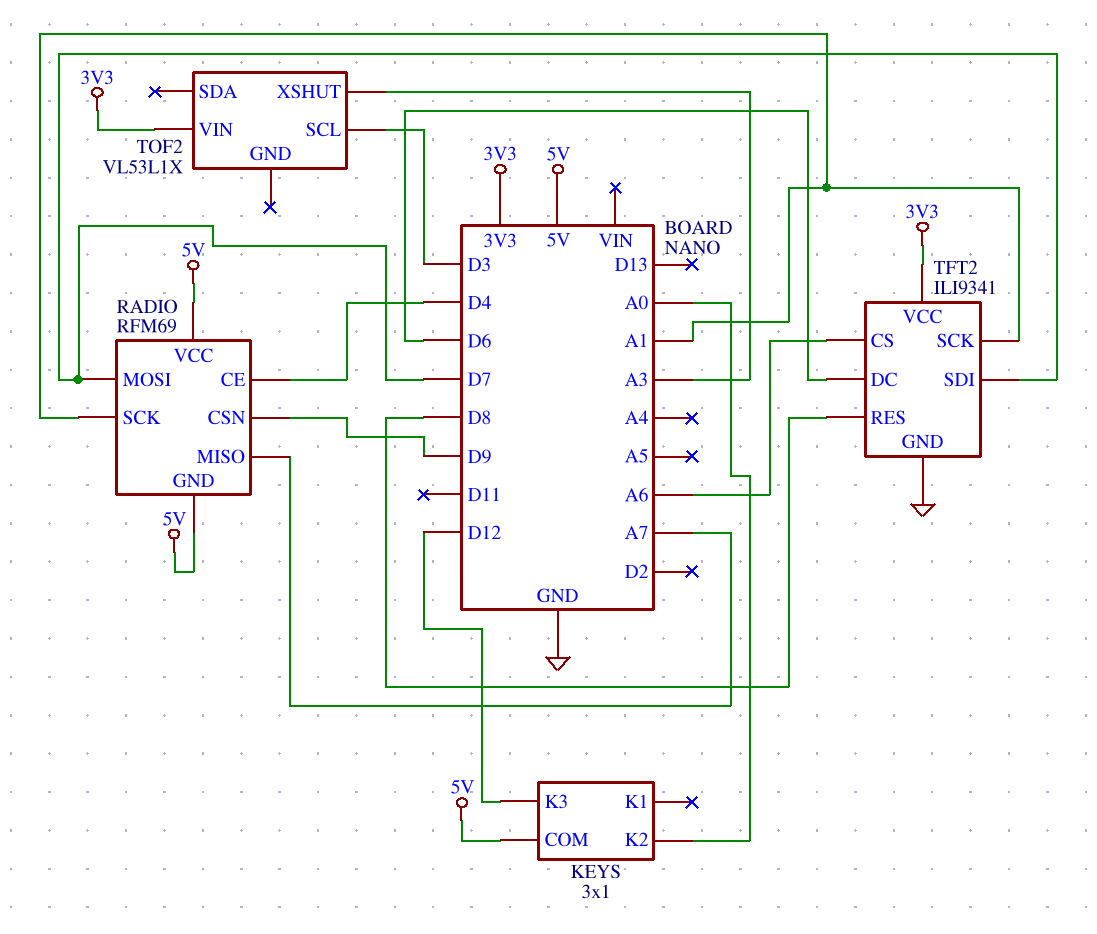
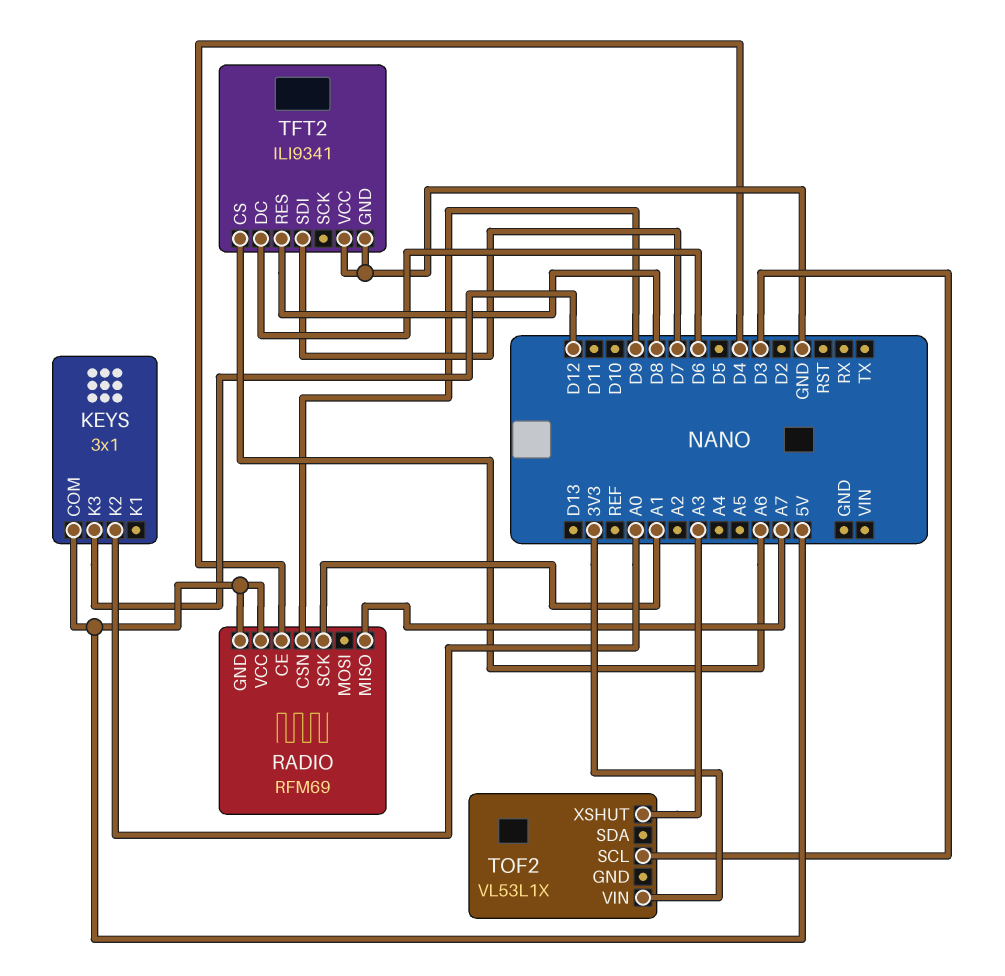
RADIO pin MOSI: D7 -> none
TFT2 pin SCK: A1 -> none
TFT2 pin VCC: 3V3 -> GND

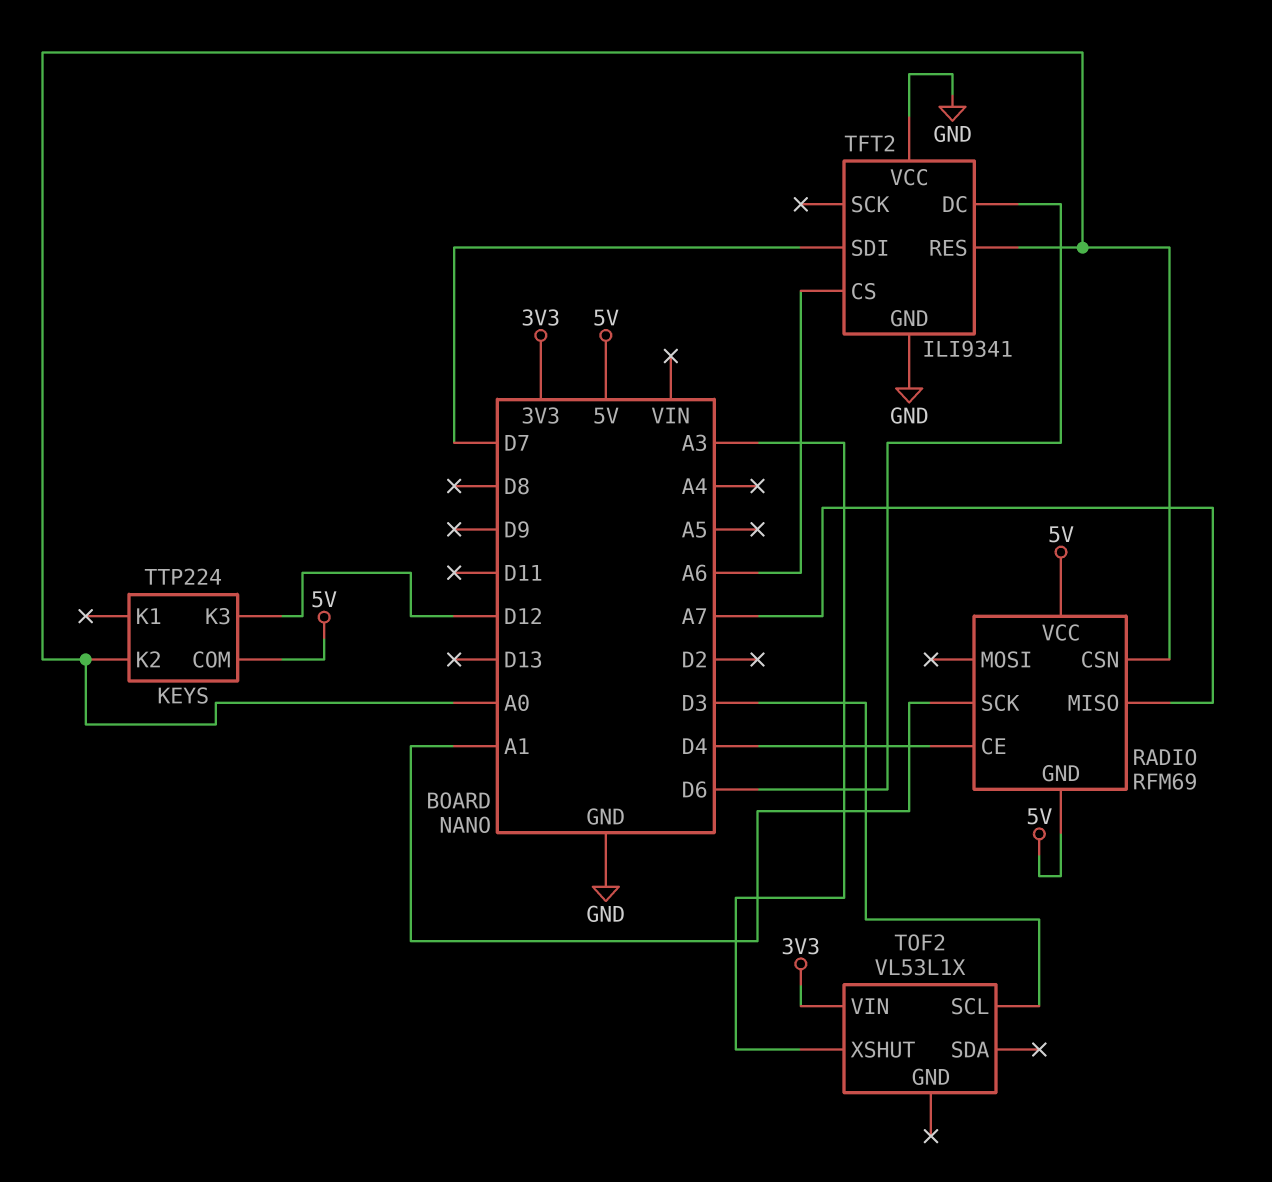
KEYS: 3x1 -> TTP224
RADIO pin CSN: D9 -> A0
TFT2 pin RES: D8 -> A0

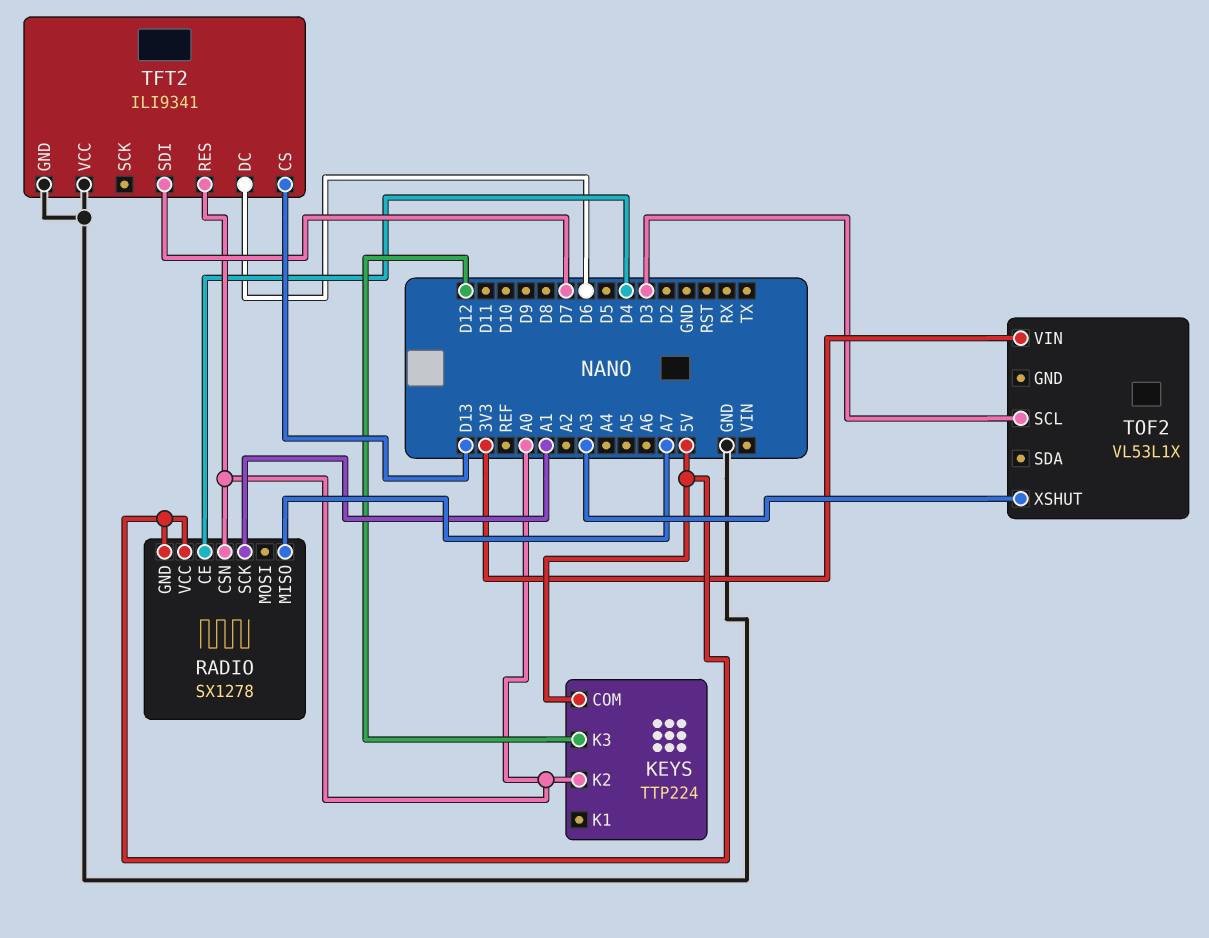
RADIO: RFM69 -> SX1278
TFT2 pin CS: A6 -> D13

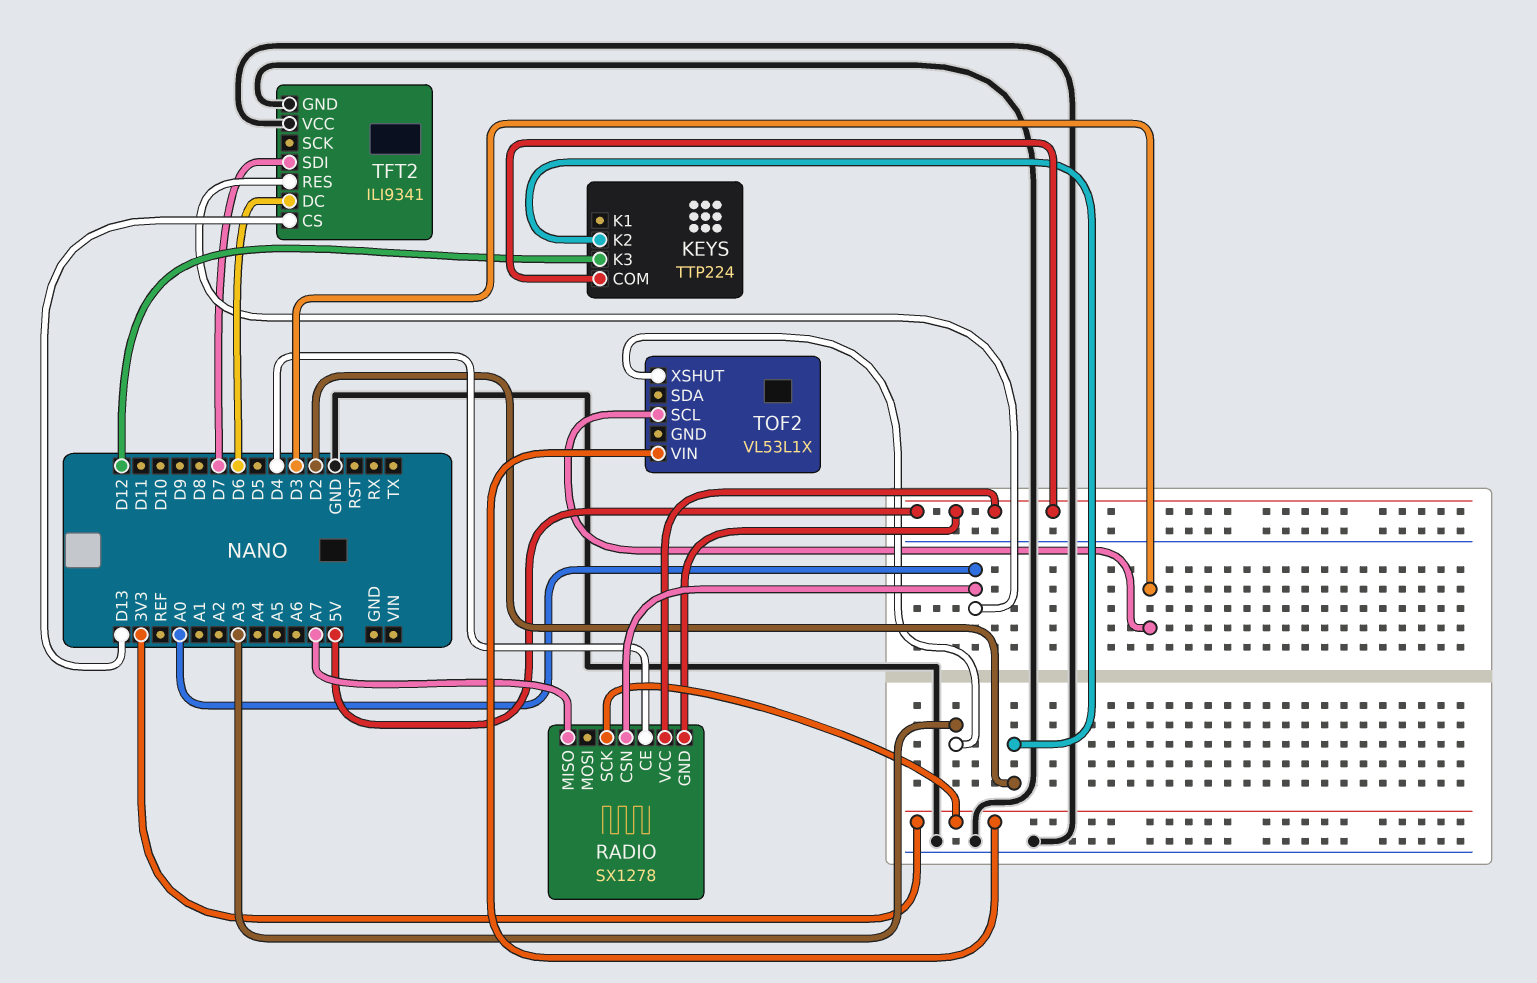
KEYS pin K2: A0 -> D2
RADIO pin SCK: A1 -> 3V3

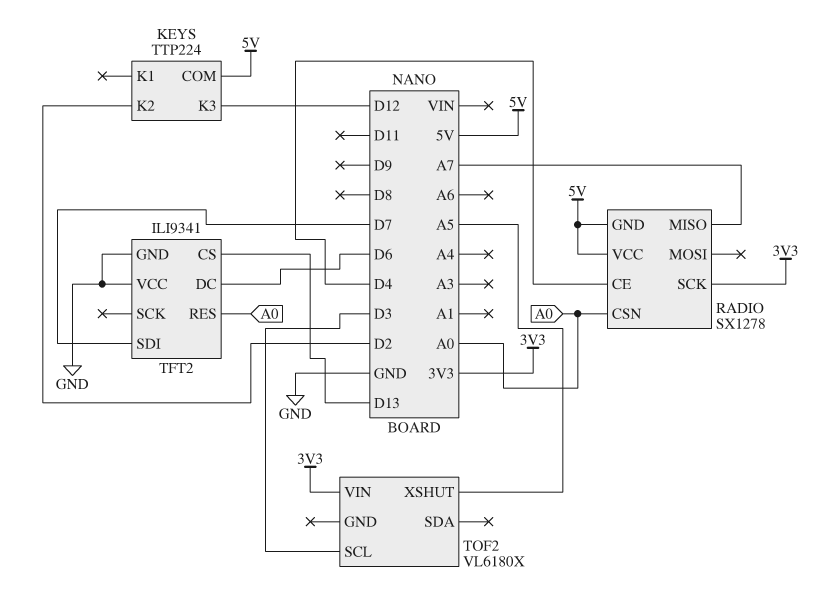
TOF2: VL53L1X -> VL6180X
TOF2 pin XSHUT: A3 -> A5

